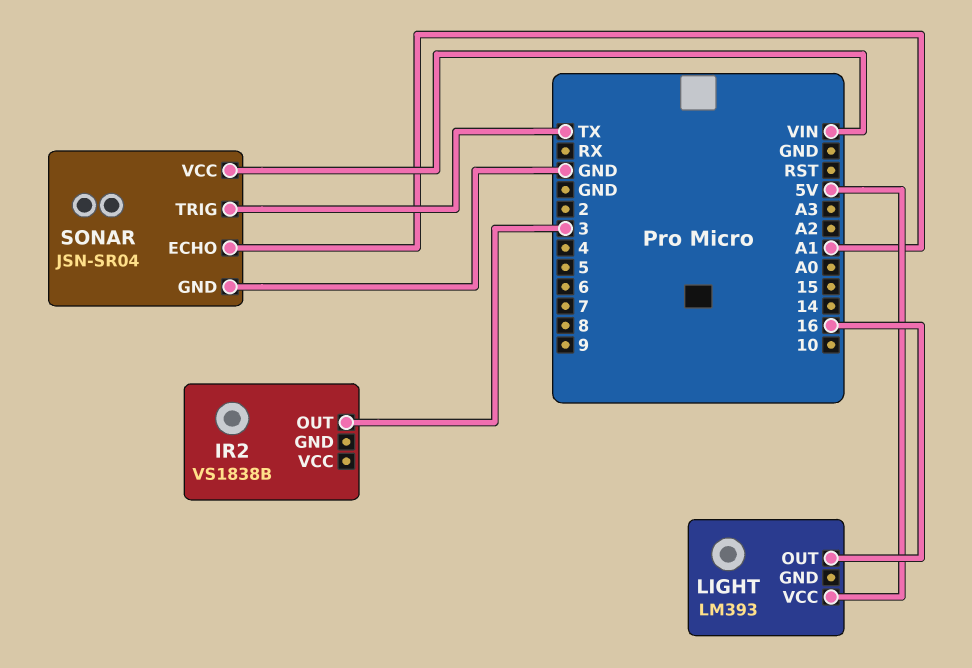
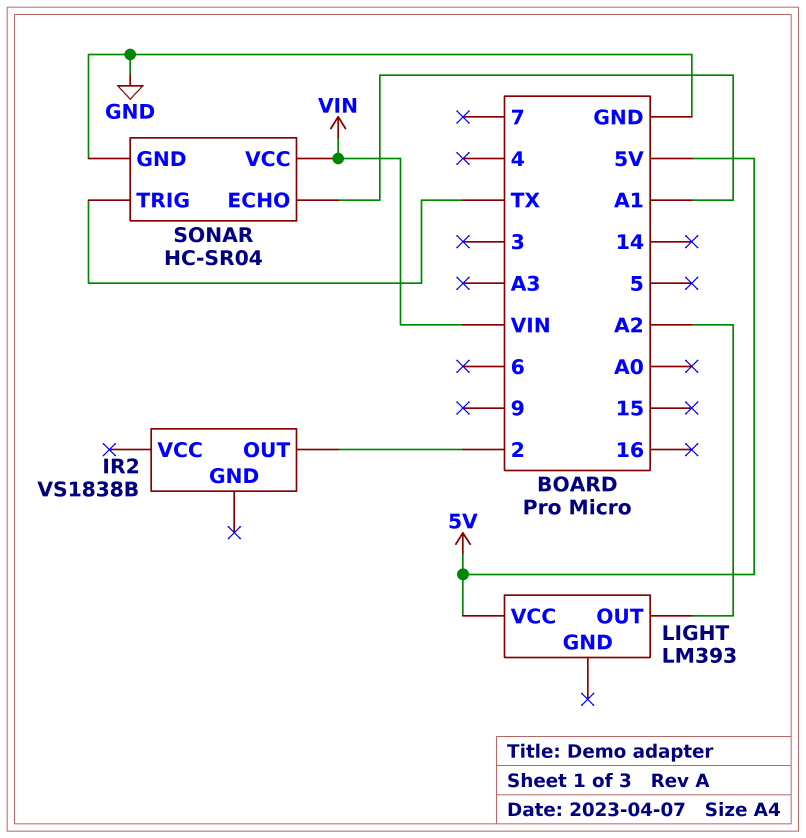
IR2 pin OUT: 3 -> 2
LIGHT pin OUT: 16 -> A2
SONAR: JSN-SR04 -> HC-SR04

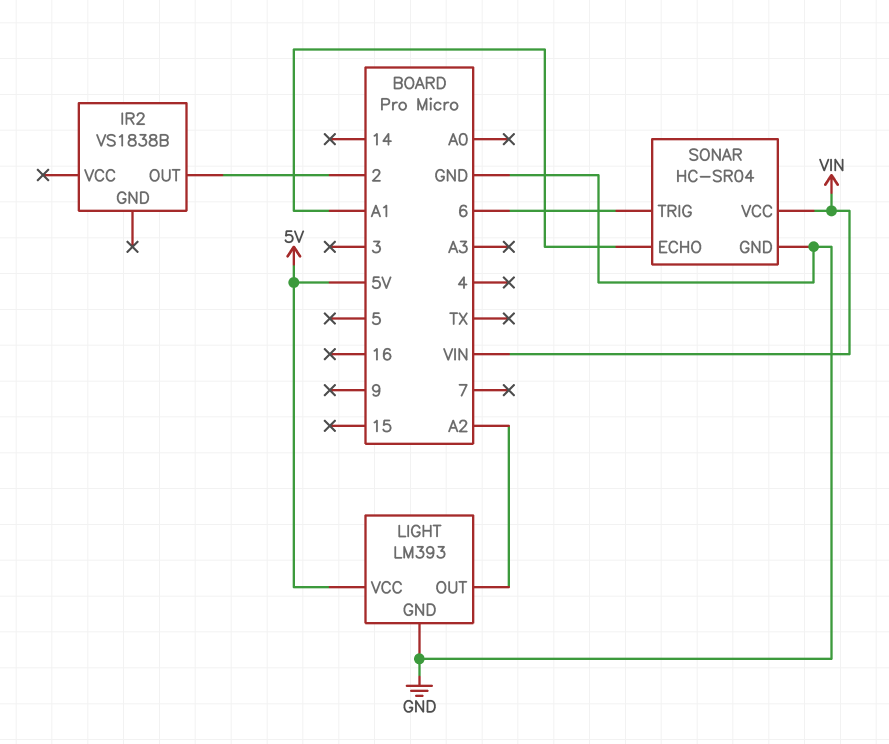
LIGHT pin GND: none -> GND
SONAR pin TRIG: TX -> 6

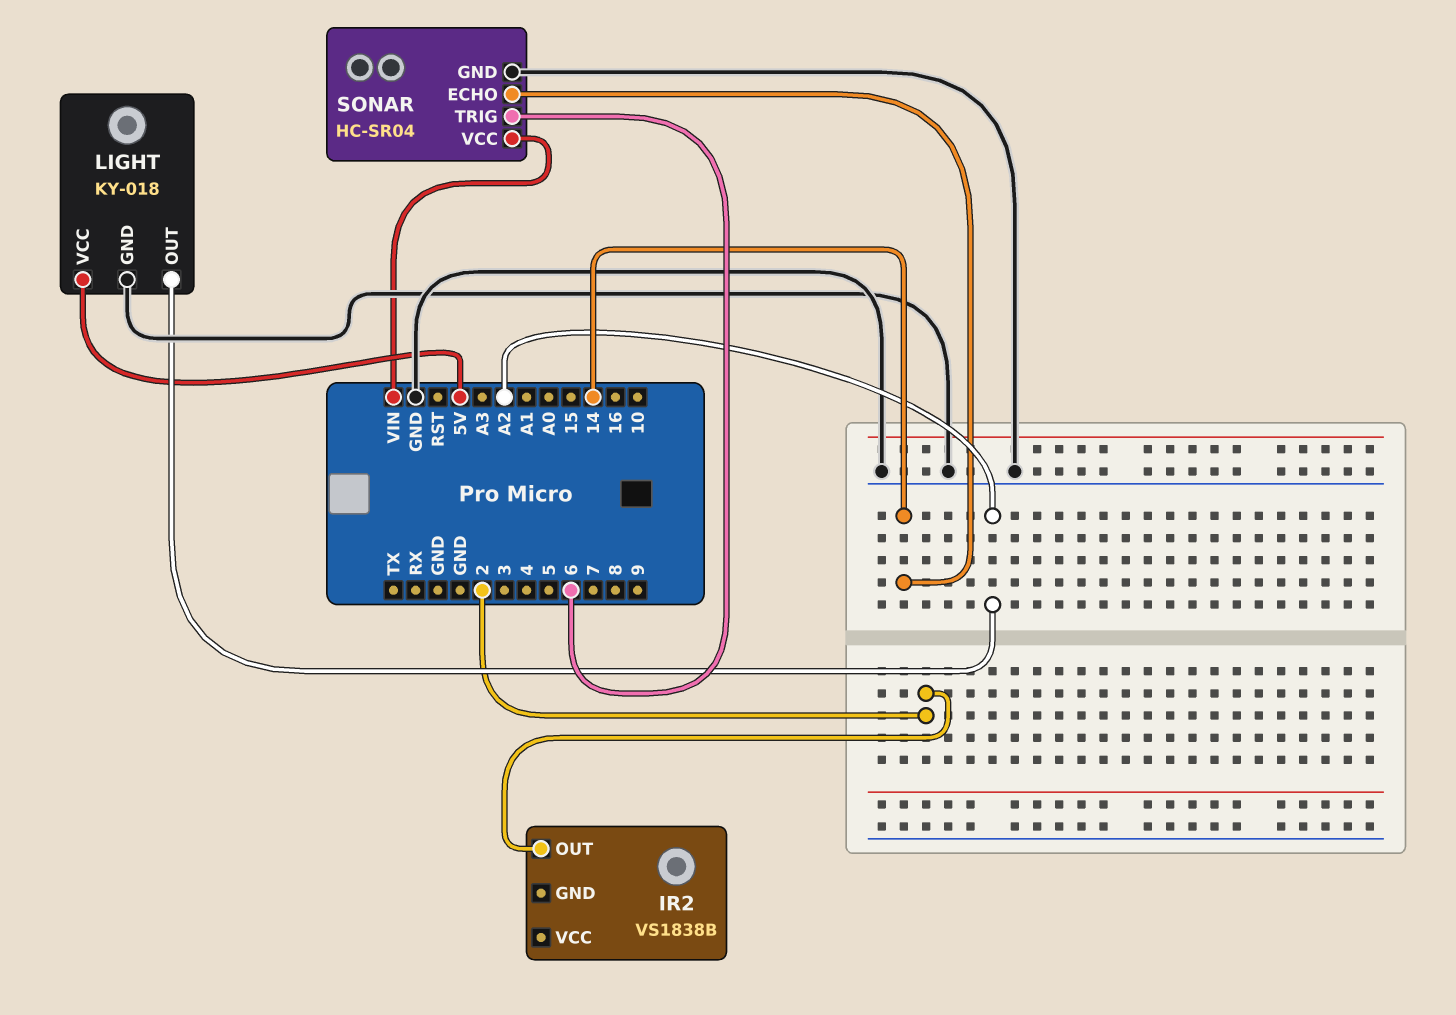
LIGHT: LM393 -> KY-018
SONAR pin ECHO: A1 -> 14

